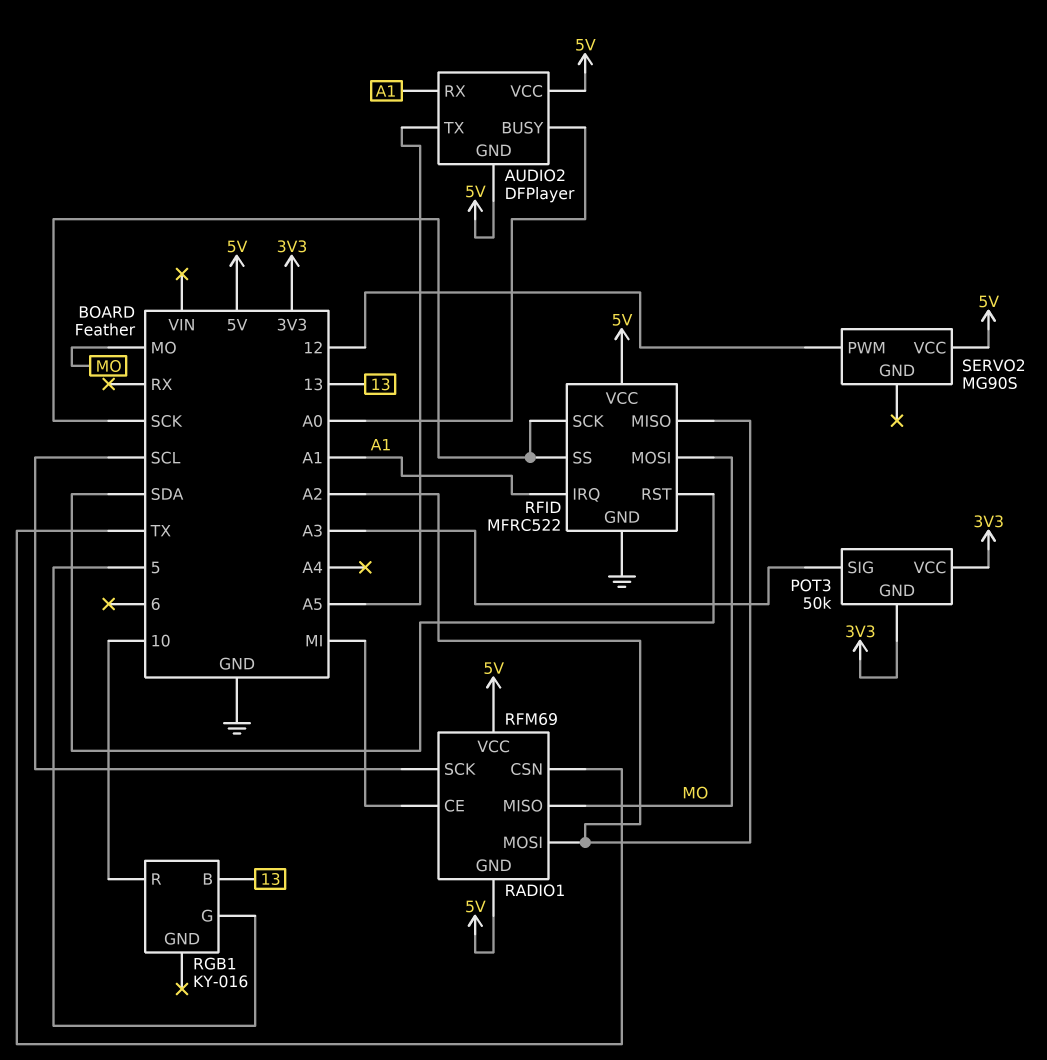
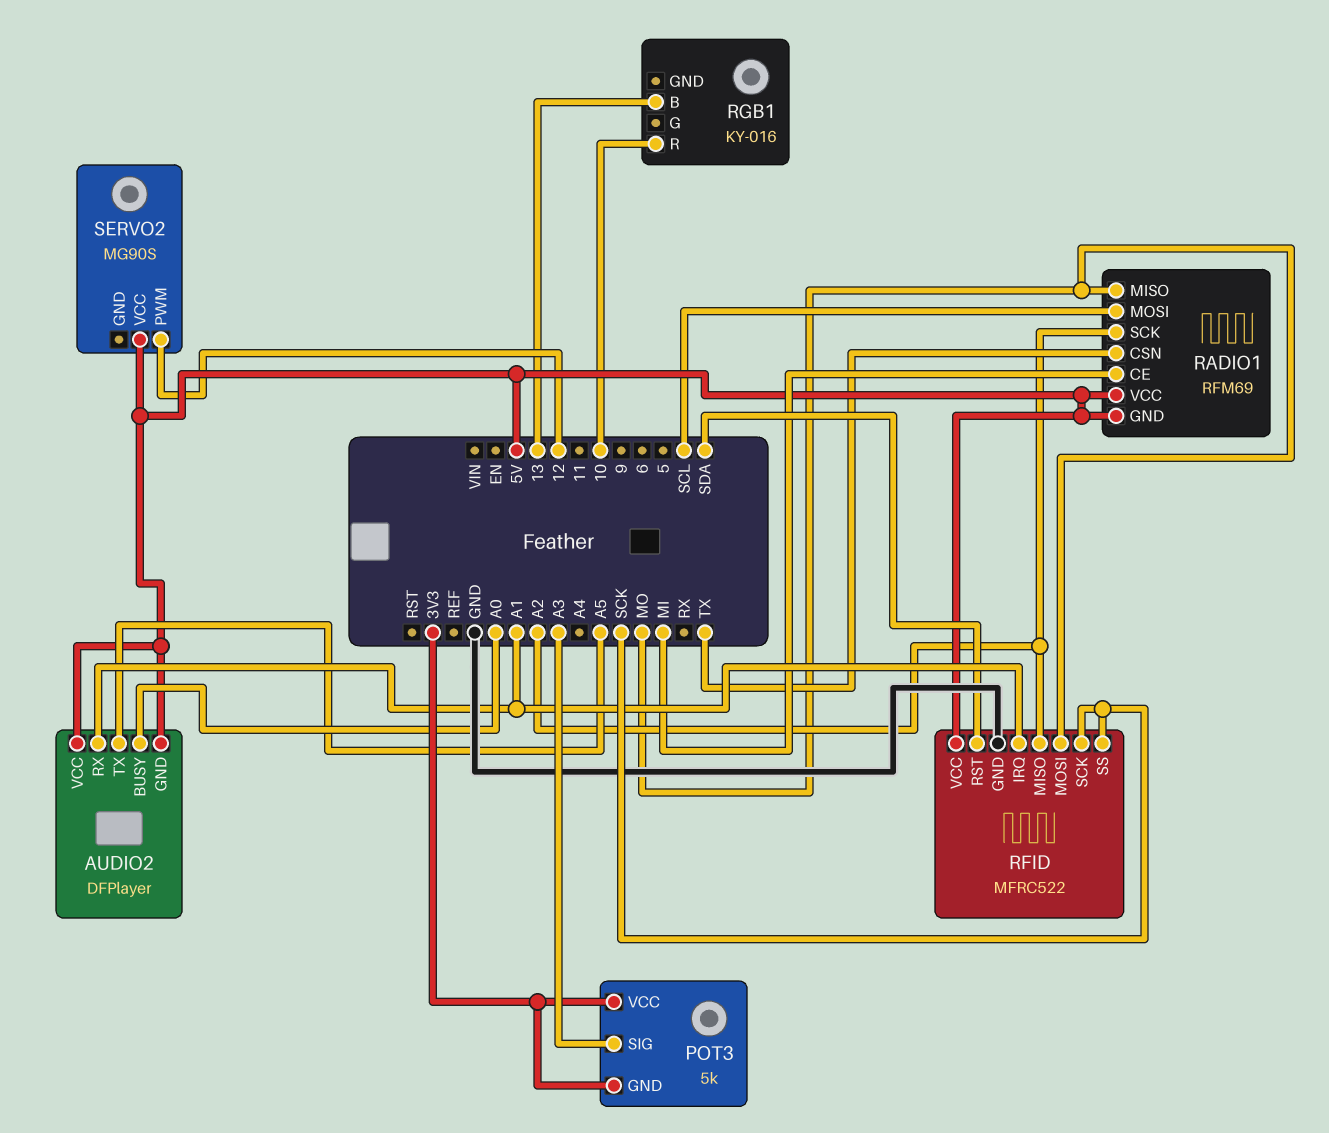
POT3: 50k -> 5k
RADIO1 pin MOSI: A2 -> SCL
RADIO1 pin SCK: SCL -> A2
RGB1 pin G: 5 -> none

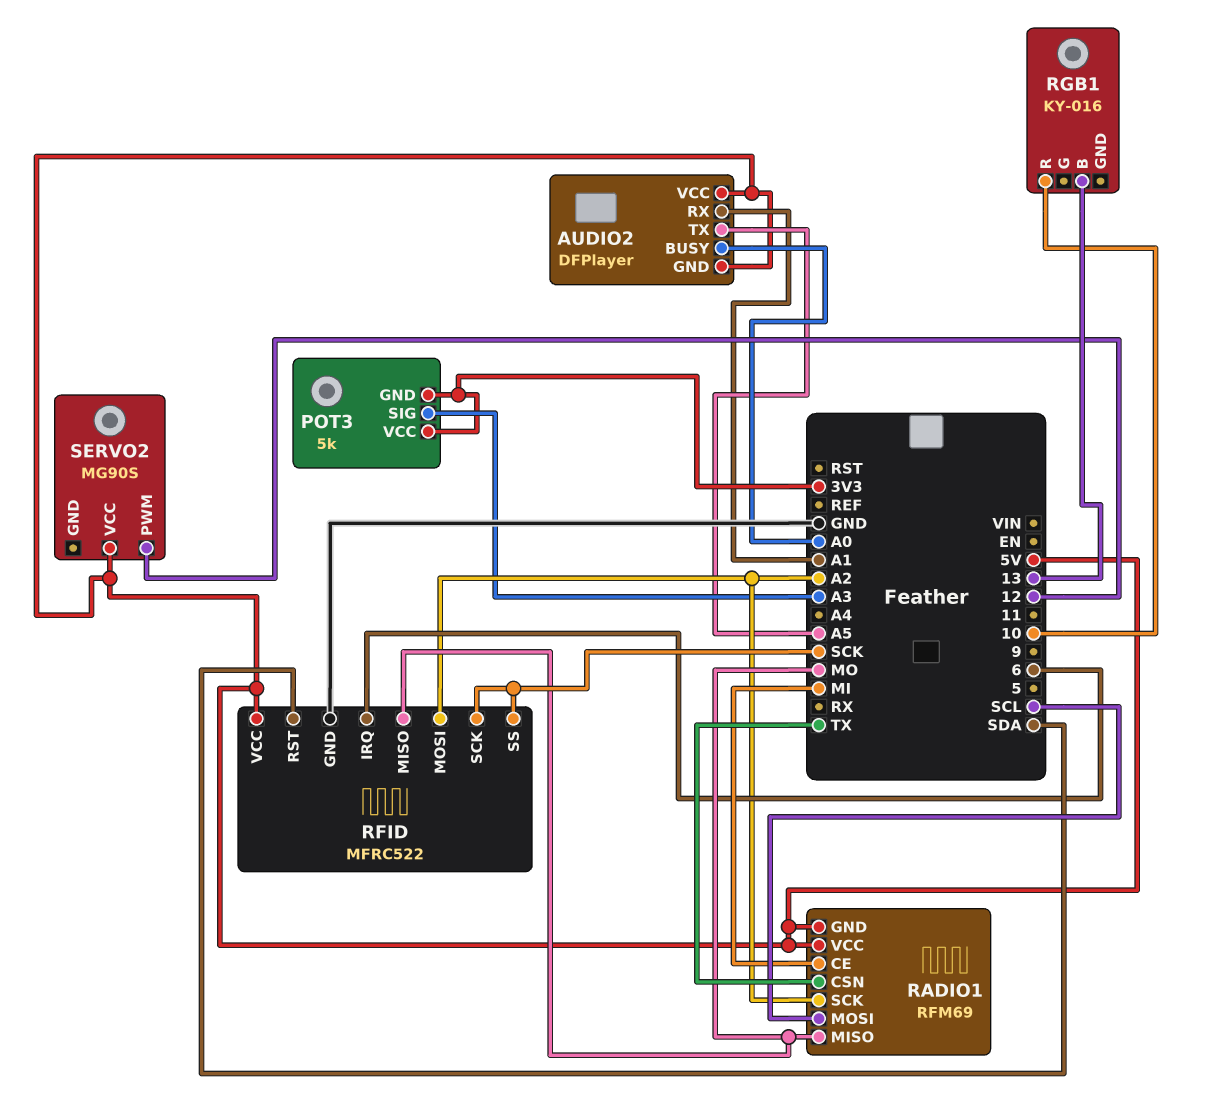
RFID pin IRQ: A1 -> 6
RFID pin MISO: A2 -> MO
RFID pin MOSI: MO -> A2

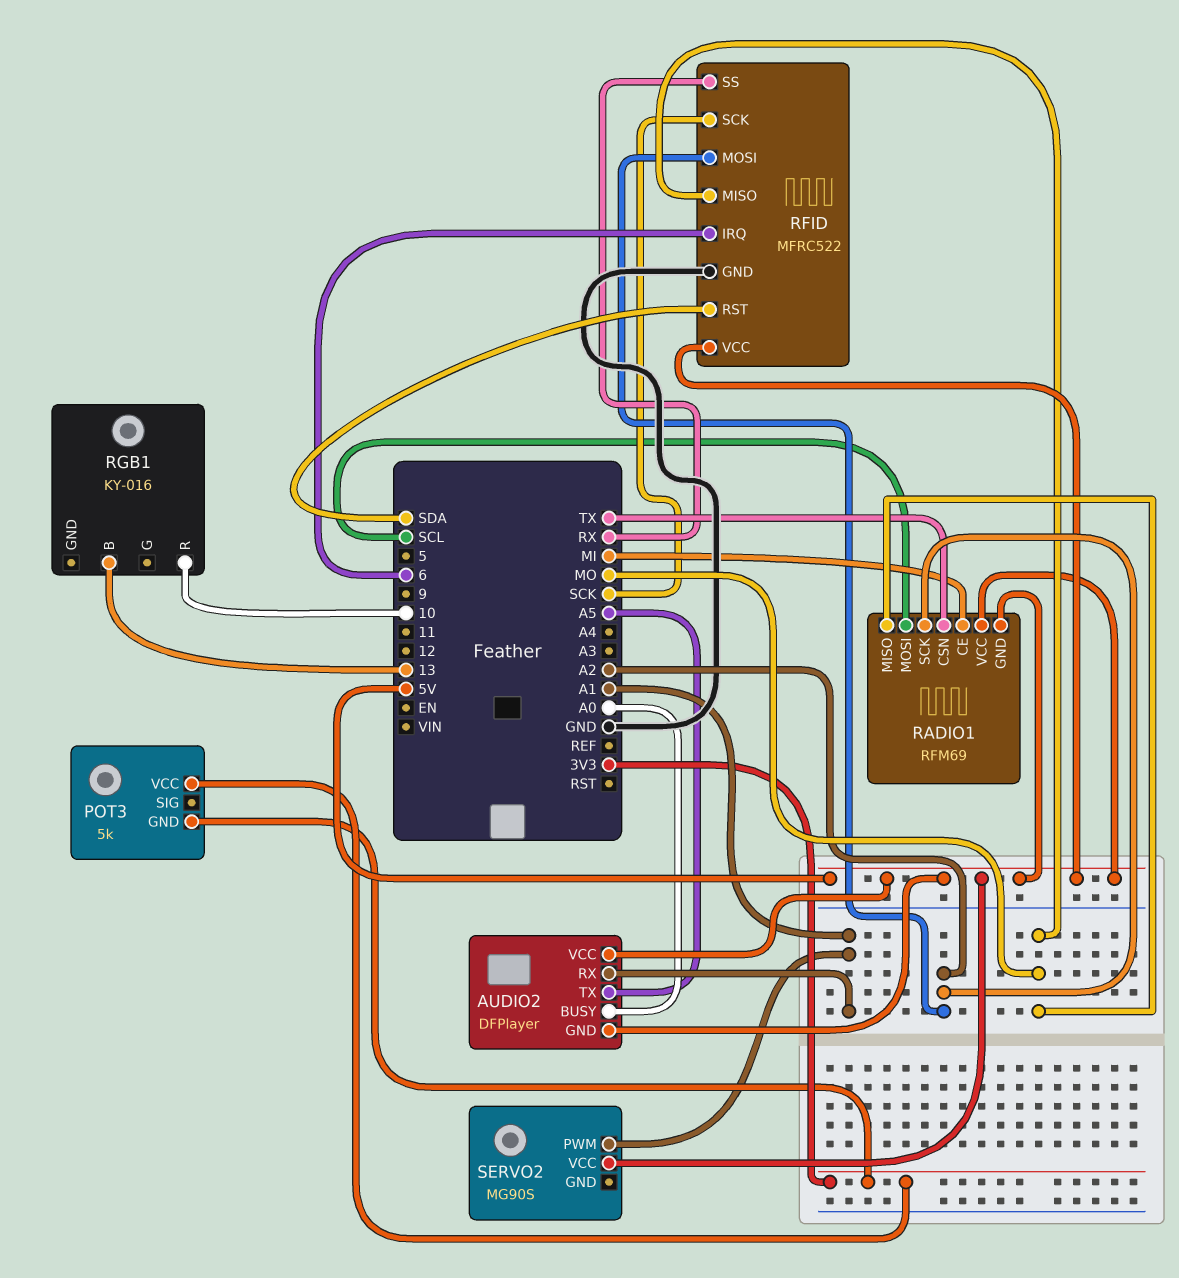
POT3 pin SIG: A3 -> none
RFID pin SS: SCK -> RX
SERVO2 pin PWM: 12 -> A1

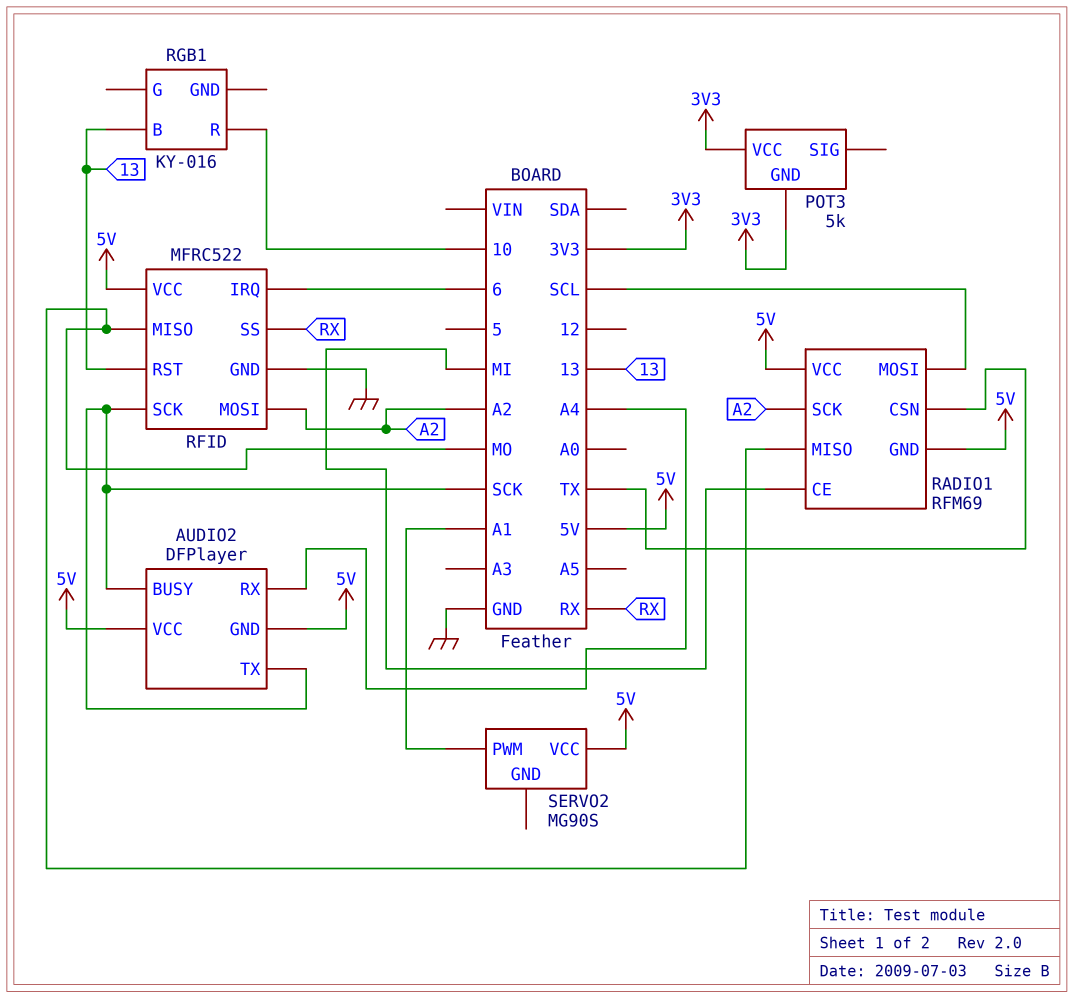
AUDIO2 pin BUSY: A0 -> SCK
AUDIO2 pin RX: A1 -> A4
AUDIO2 pin TX: A5 -> SCK
RFID pin RST: SDA -> 13

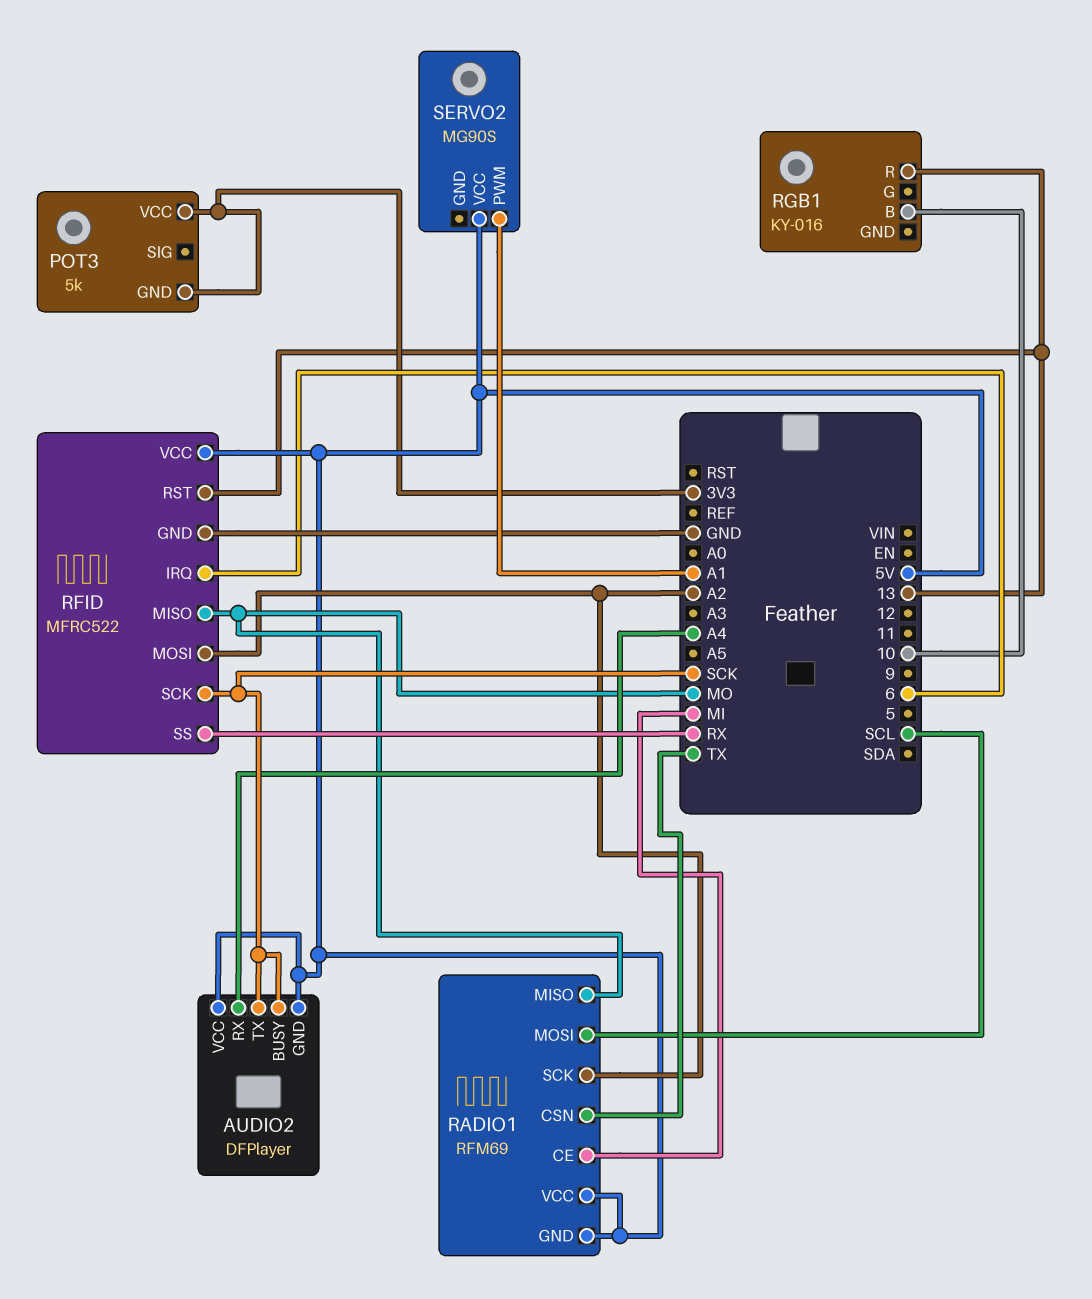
RGB1 pin B: 13 -> 10
RGB1 pin R: 10 -> 13

